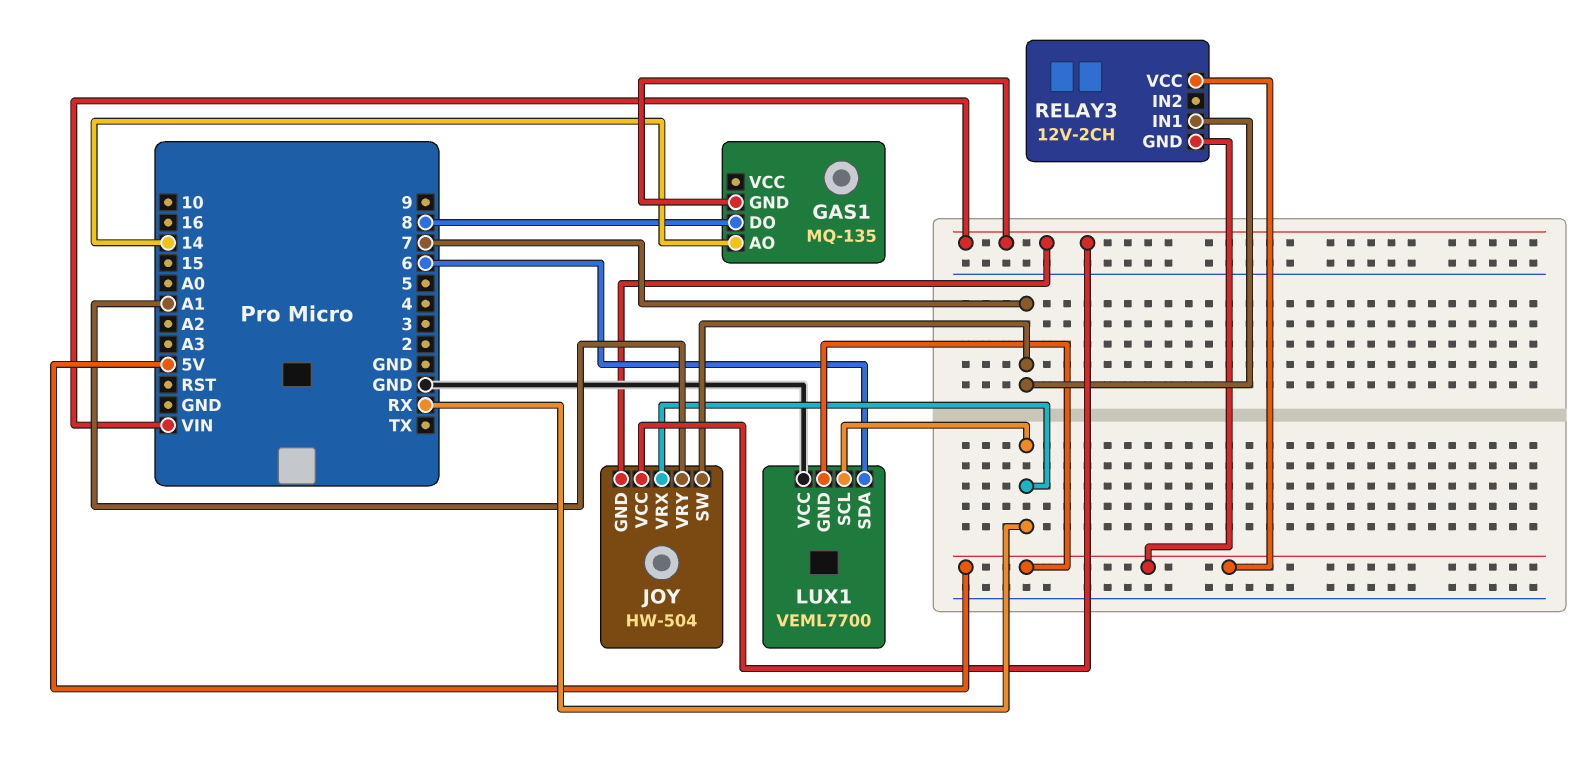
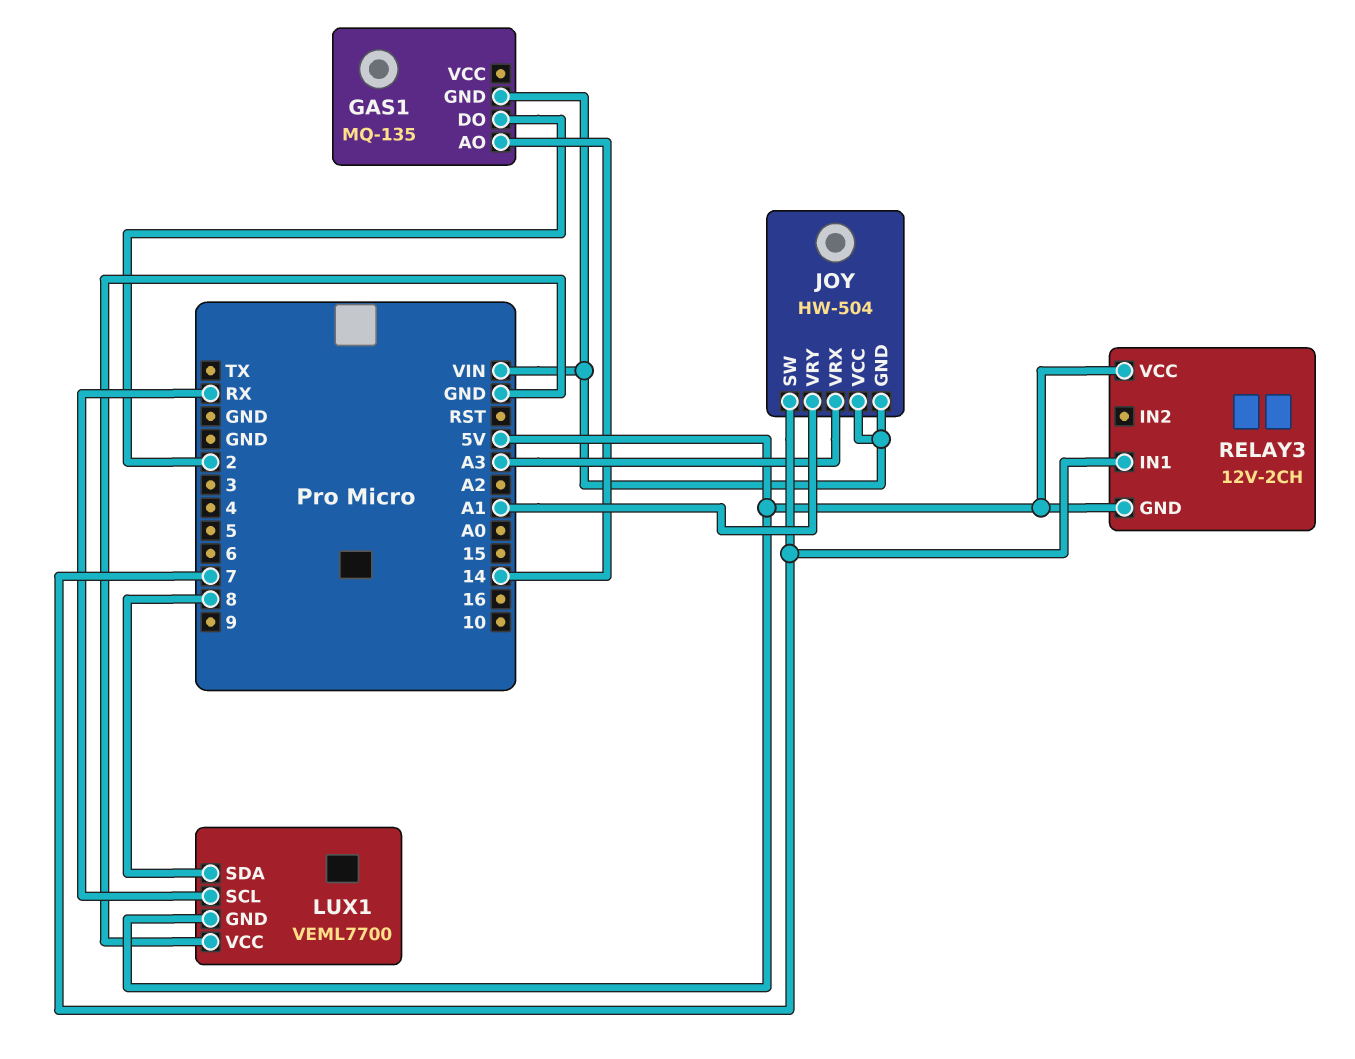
GAS1 pin DO: 8 -> 2
JOY pin VRX: RX -> A3
LUX1 pin SDA: 6 -> 8

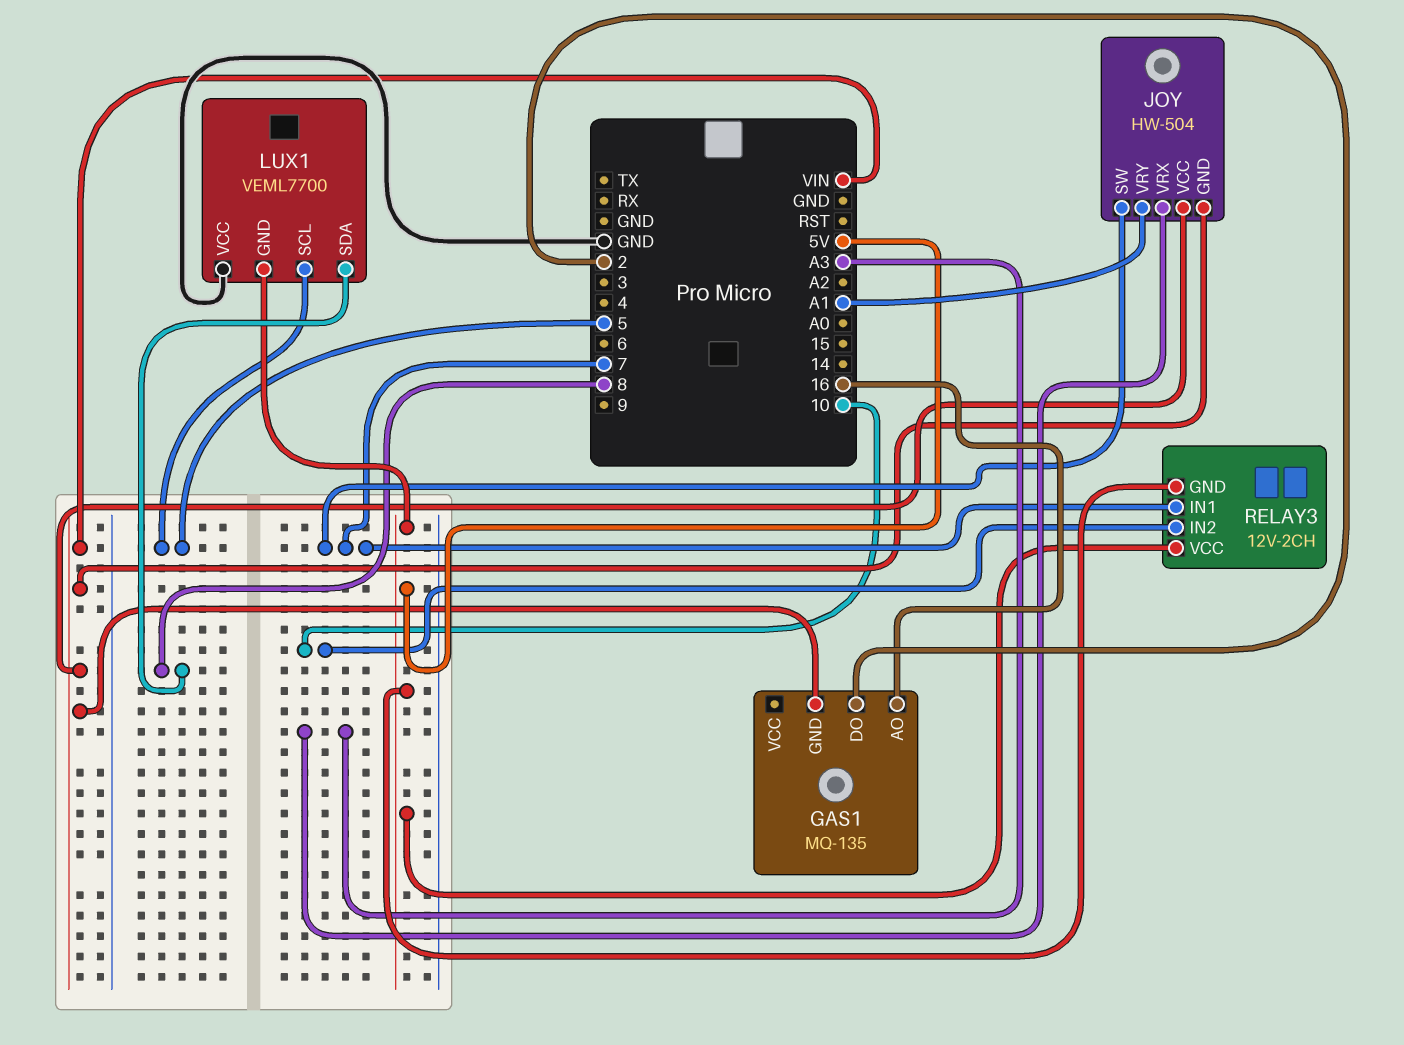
GAS1 pin AO: 14 -> 16
LUX1 pin SCL: RX -> 5
RELAY3 pin IN2: none -> 10

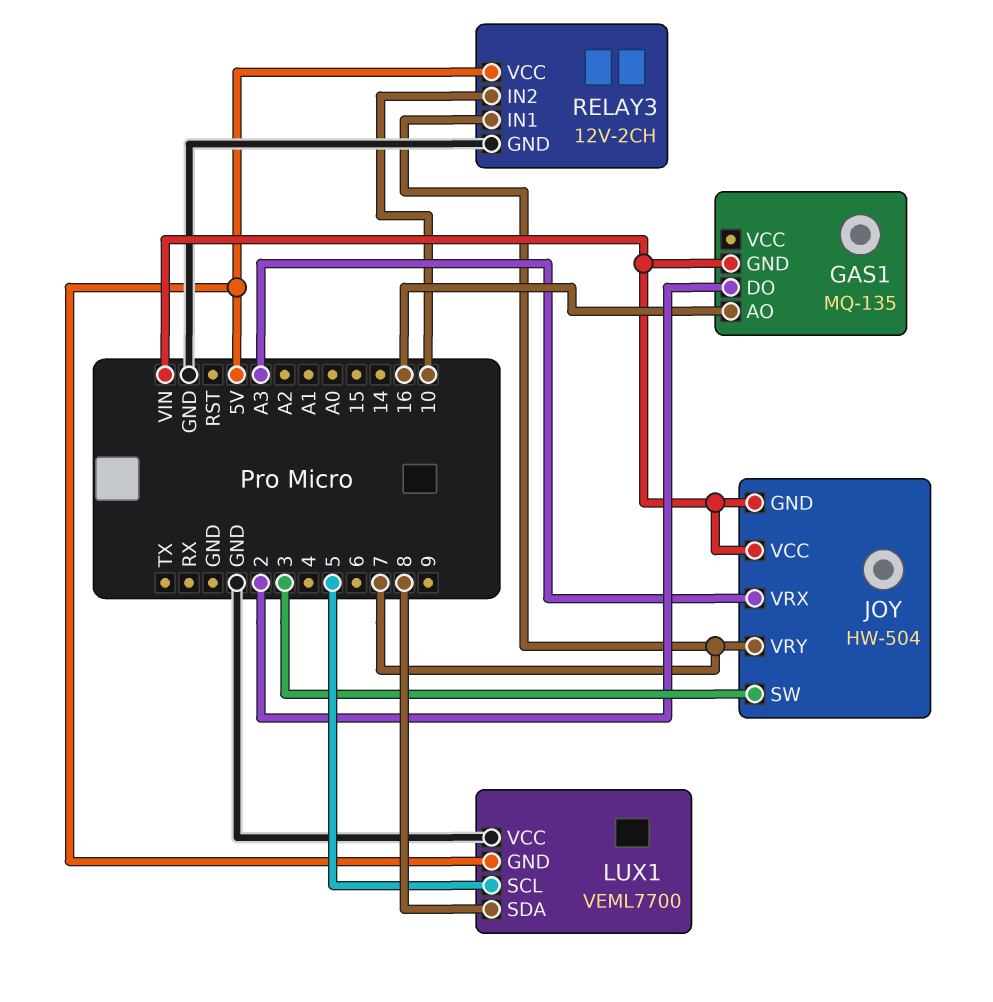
JOY pin SW: 7 -> 3
JOY pin VRY: A1 -> 7
RELAY3 pin GND: 5V -> GND

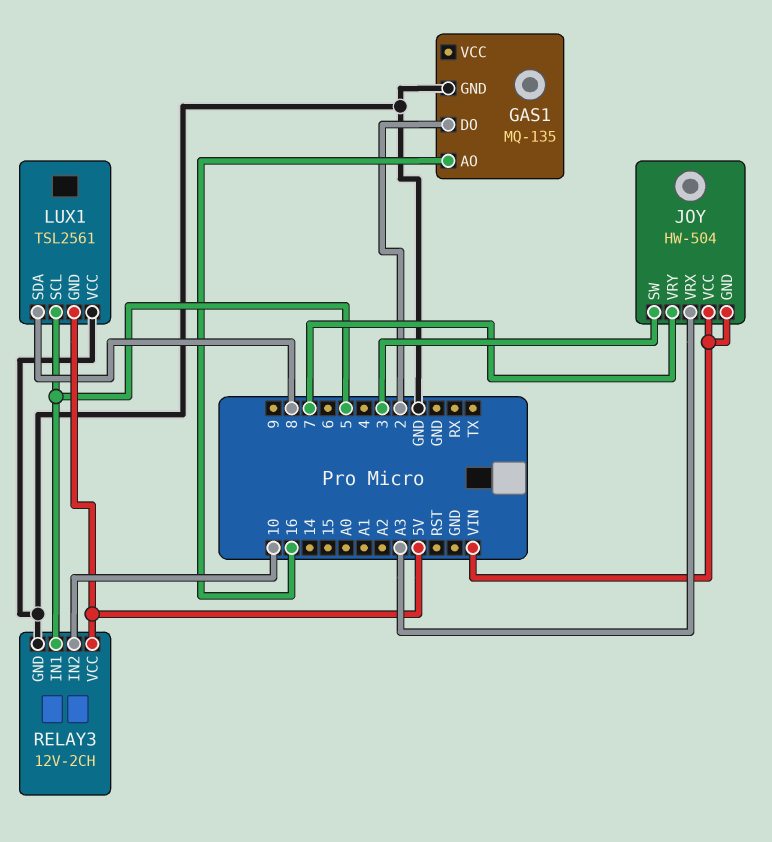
GAS1 pin GND: VIN -> GND
LUX1: VEML7700 -> TSL2561
RELAY3 pin IN1: 7 -> 5

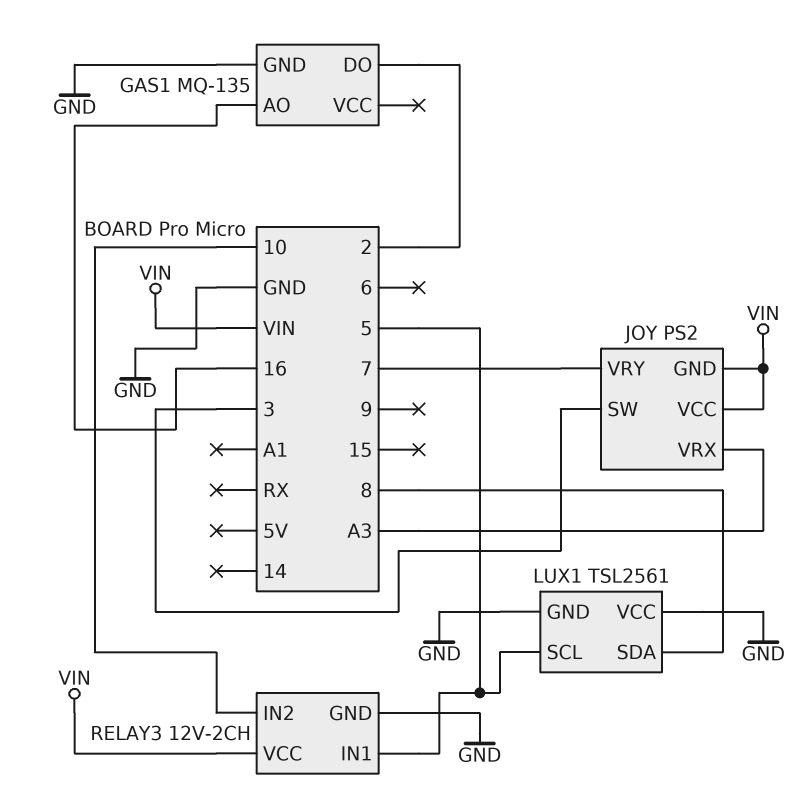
JOY: HW-504 -> PS2
LUX1 pin GND: 5V -> GND
RELAY3 pin VCC: 5V -> VIN

